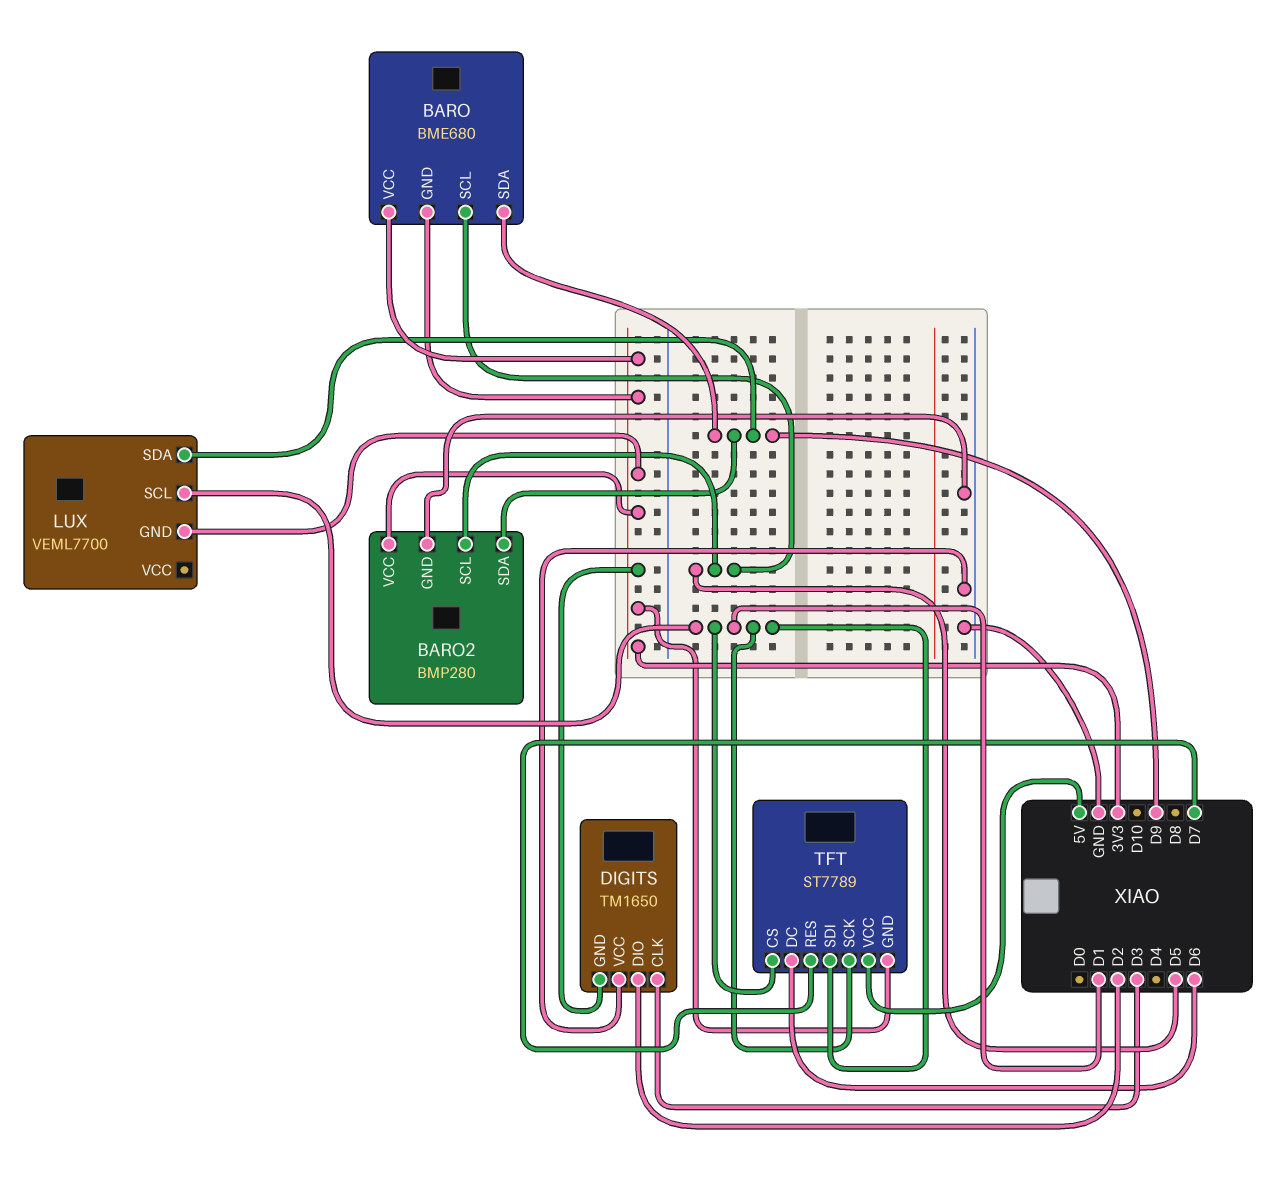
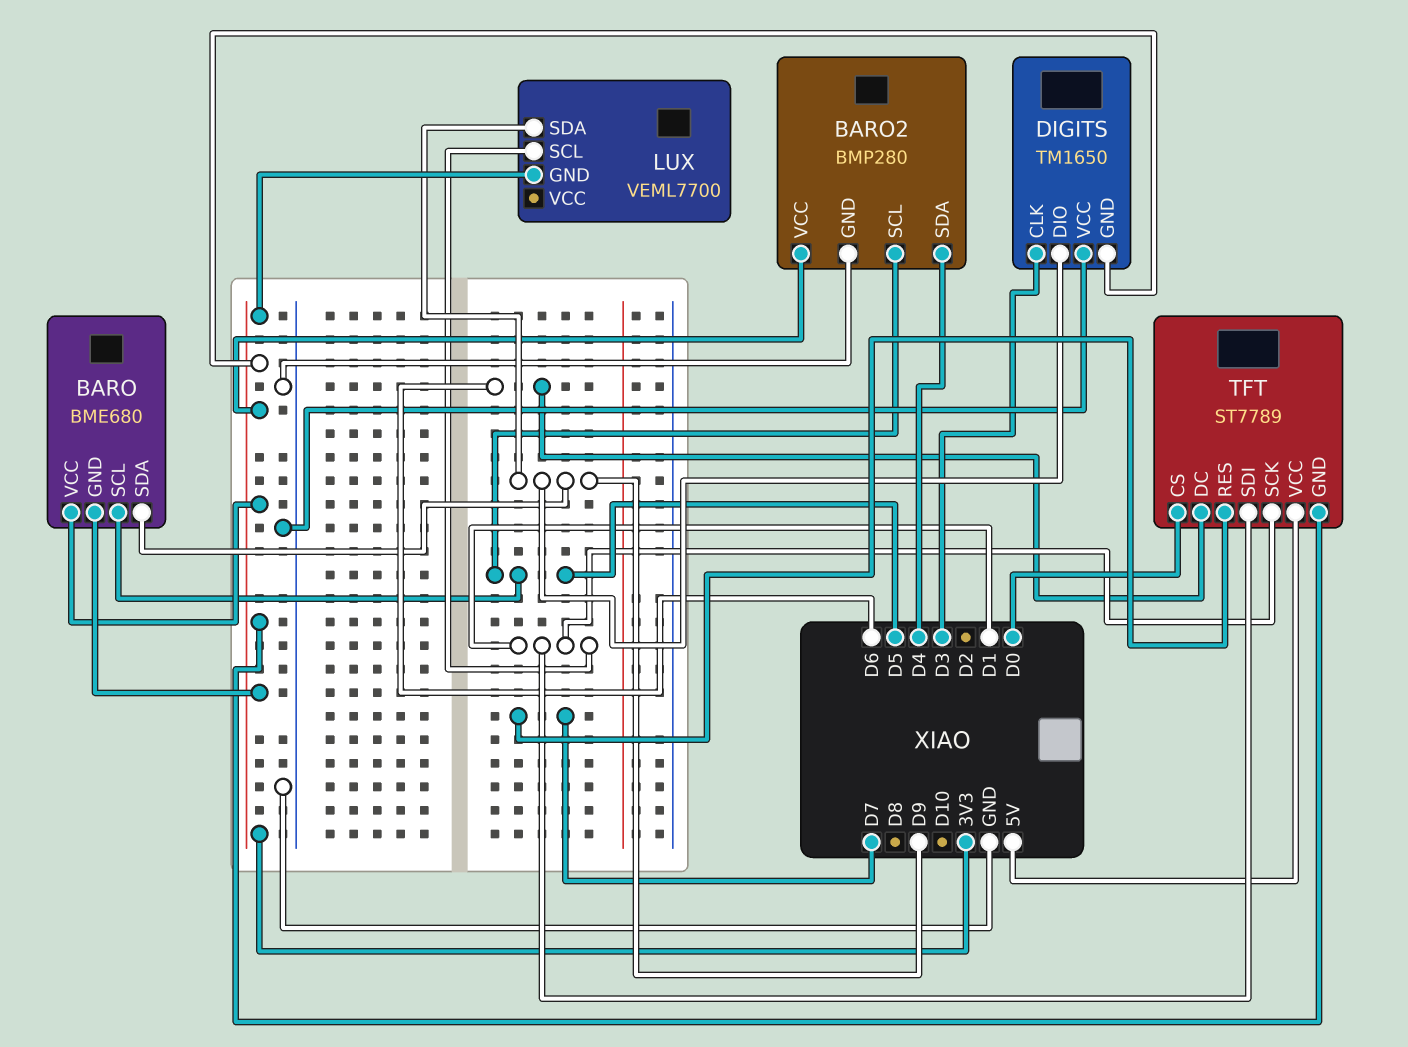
BARO2 pin SDA: D9 -> D4
DIGITS pin DIO: D2 -> D9
TFT pin CS: D1 -> D0

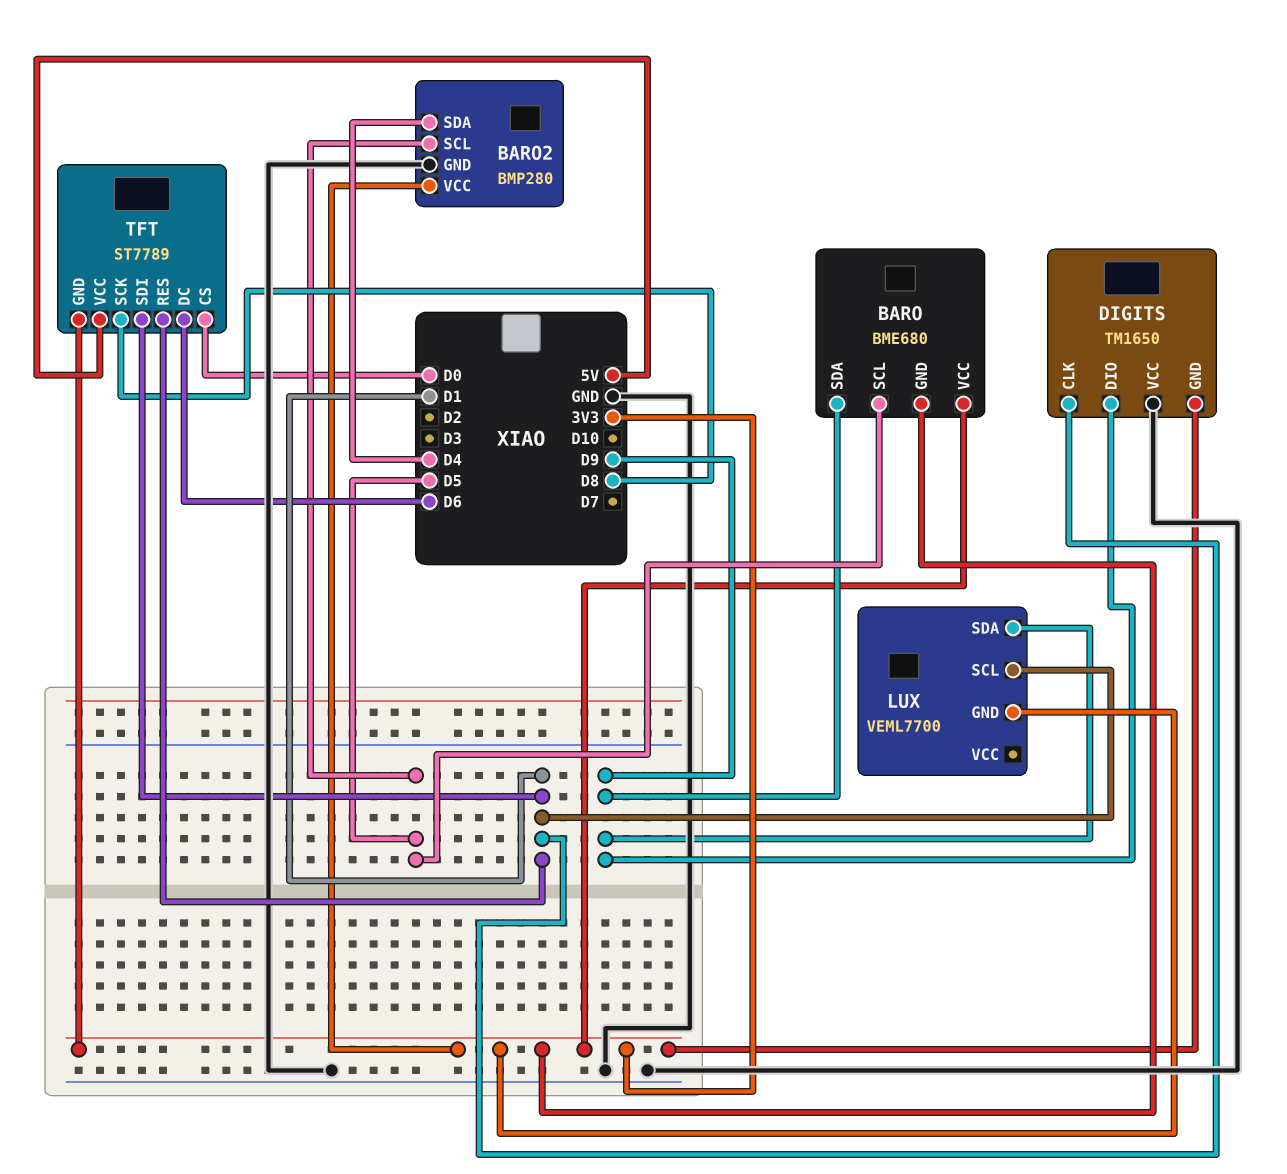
DIGITS pin CLK: D3 -> D1
TFT pin RES: D7 -> D1
TFT pin SCK: D1 -> D8

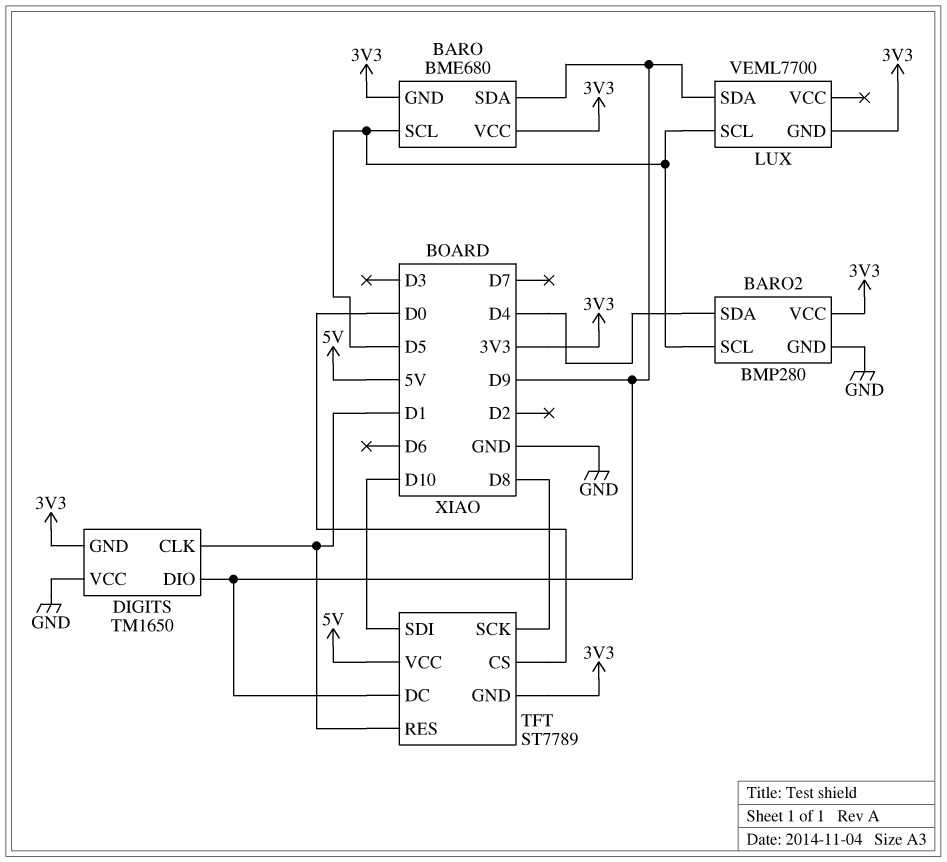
LUX pin SCL: D1 -> D5
TFT pin DC: D6 -> D9
TFT pin SDI: D1 -> D10

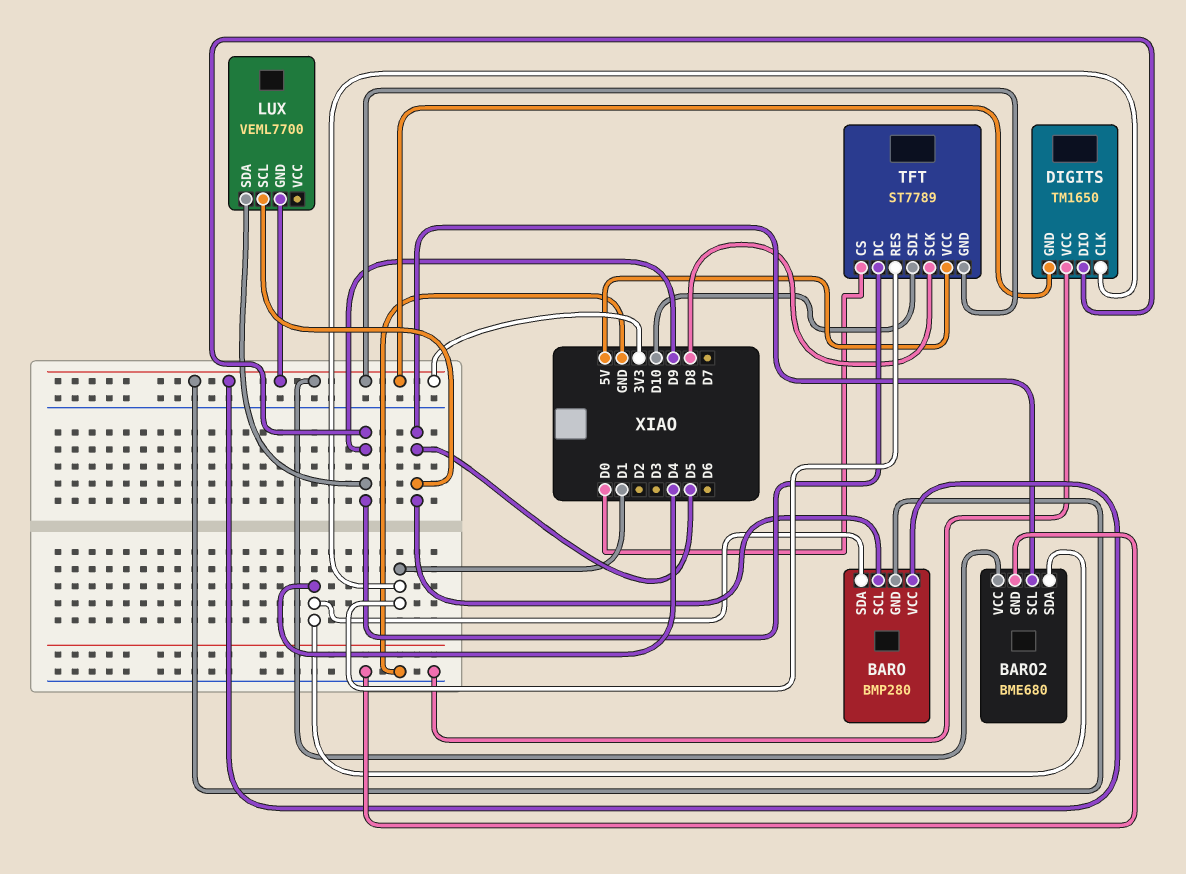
BARO: BME680 -> BMP280
BARO pin SDA: D9 -> D4
BARO2: BMP280 -> BME680

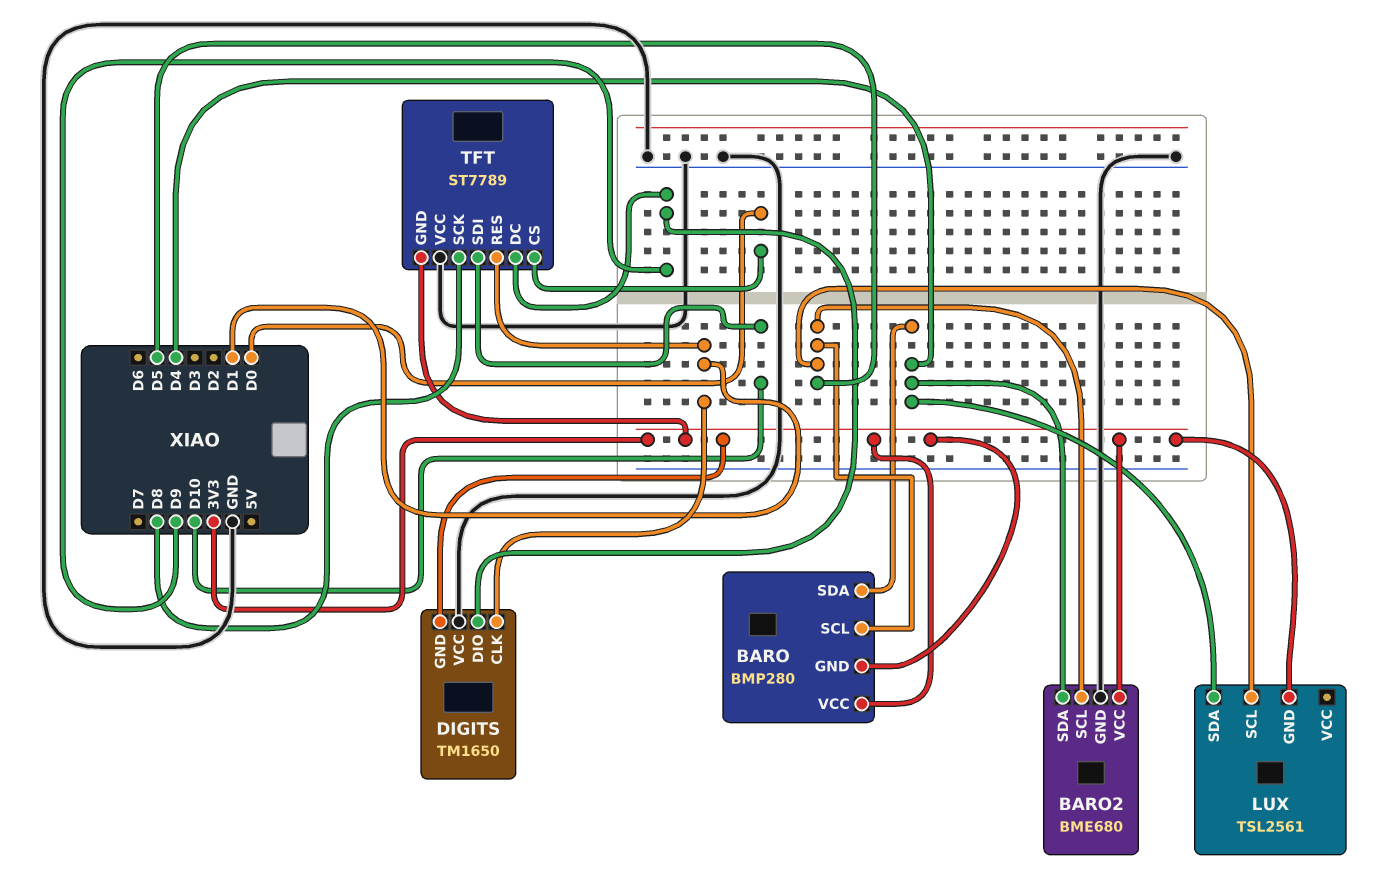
LUX: VEML7700 -> TSL2561
LUX pin SDA: D9 -> D4
TFT pin VCC: 5V -> GND

